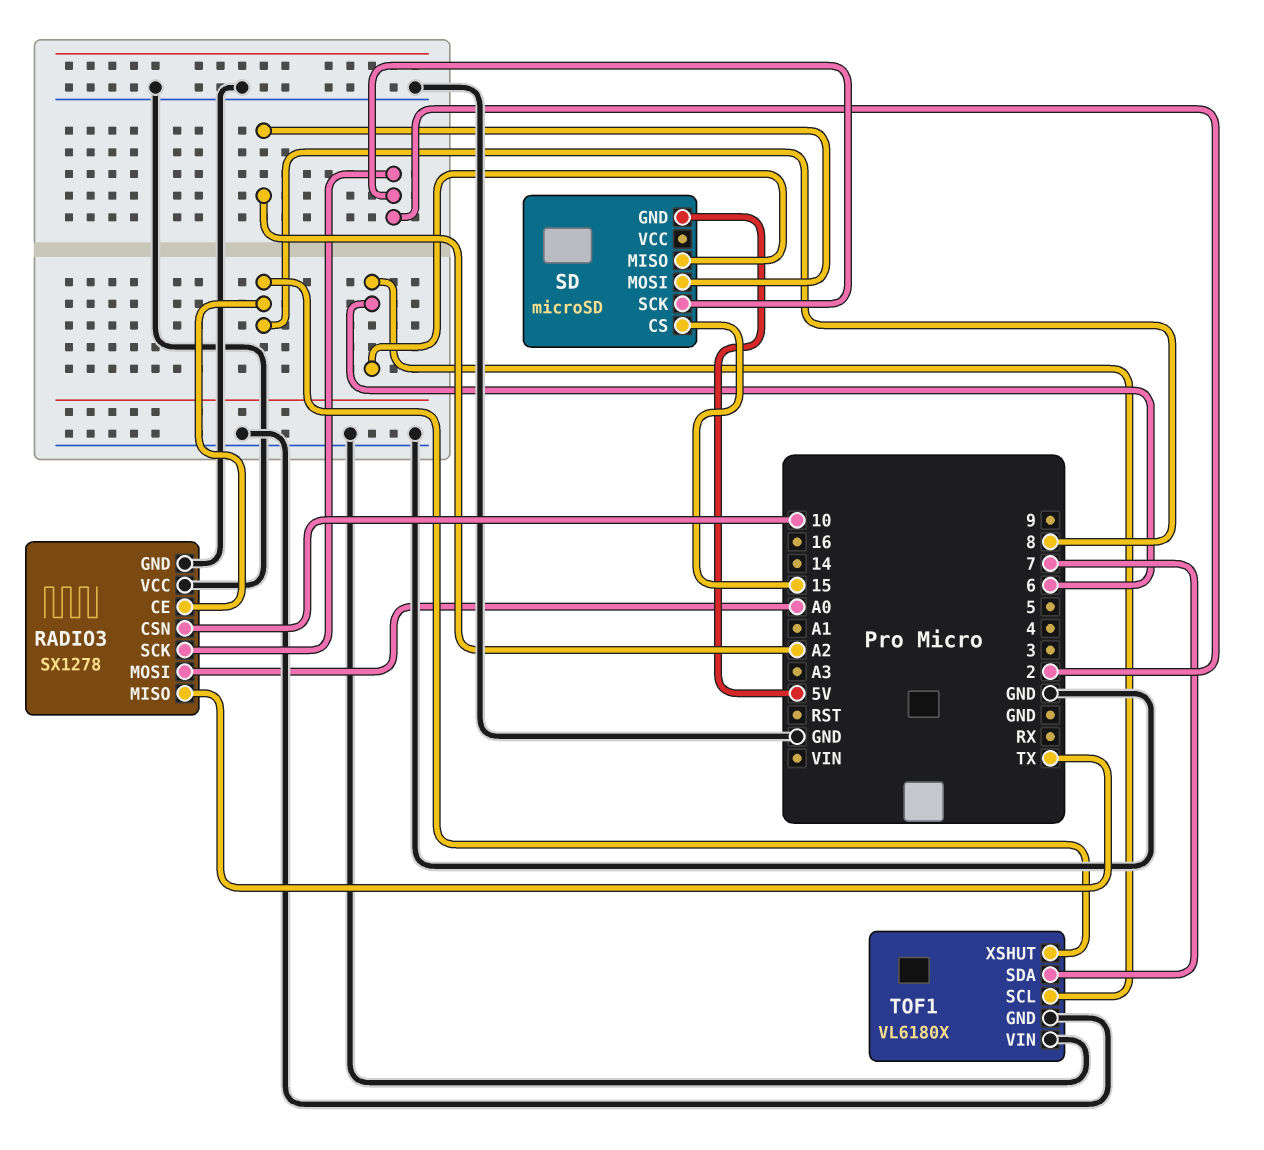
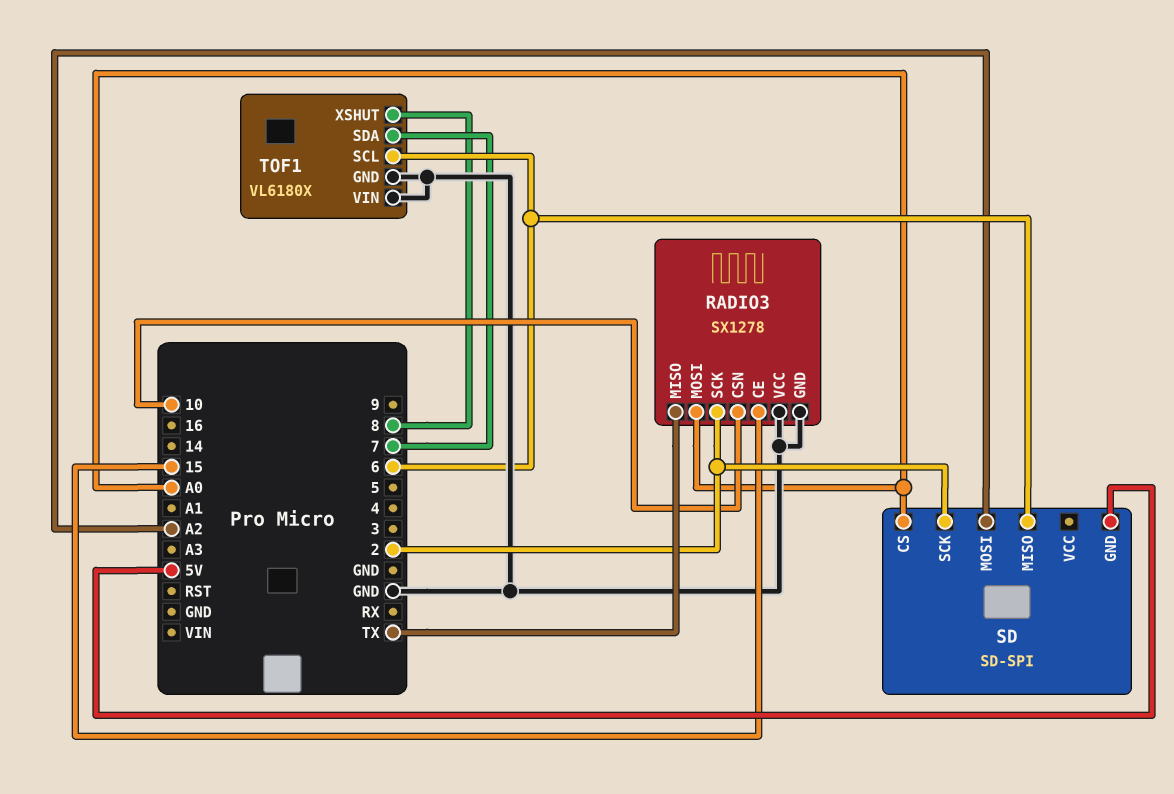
RADIO3 pin CE: 8 -> 15
SD: microSD -> SD-SPI
SD pin CS: 15 -> A0

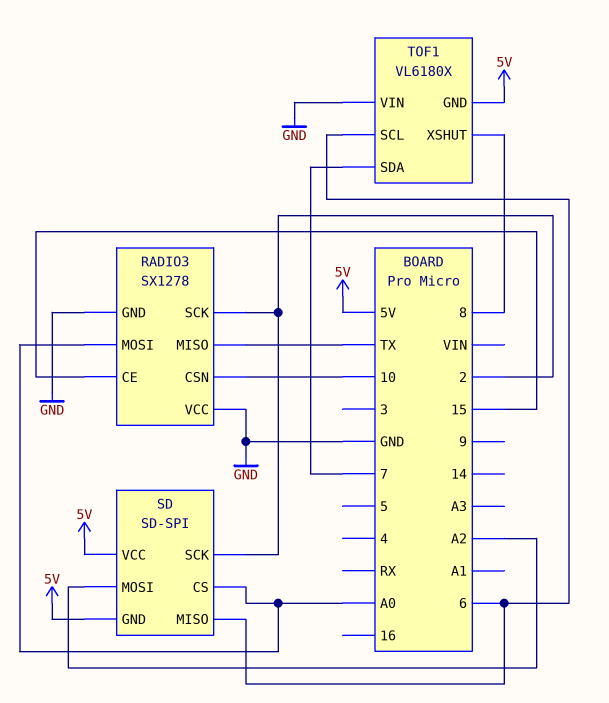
SD pin VCC: none -> 5V
TOF1 pin GND: GND -> 5V

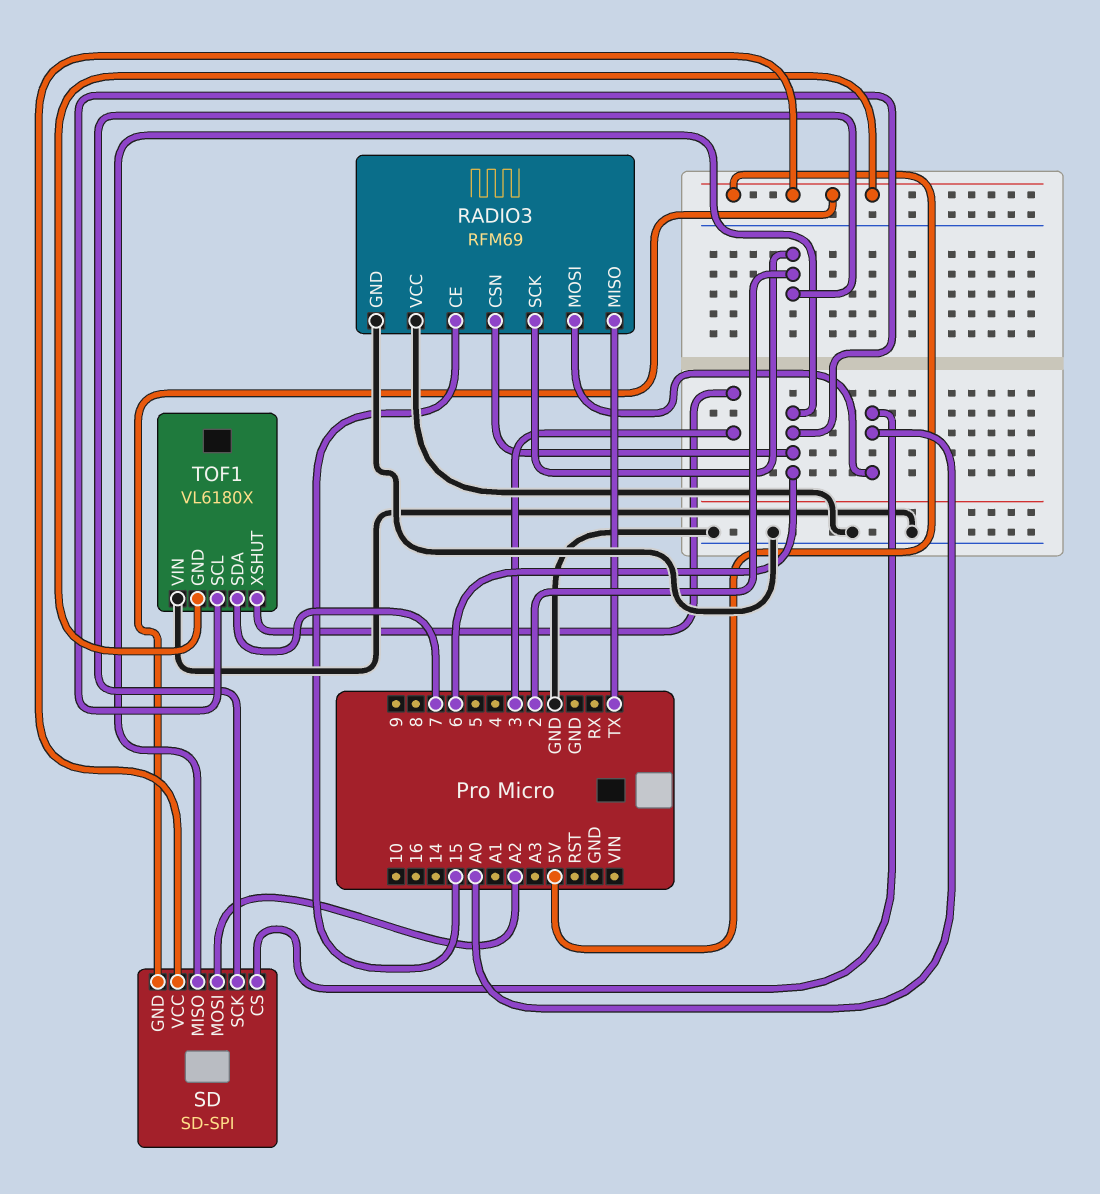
RADIO3: SX1278 -> RFM69
RADIO3 pin CSN: 10 -> 6
TOF1 pin XSHUT: 8 -> 3

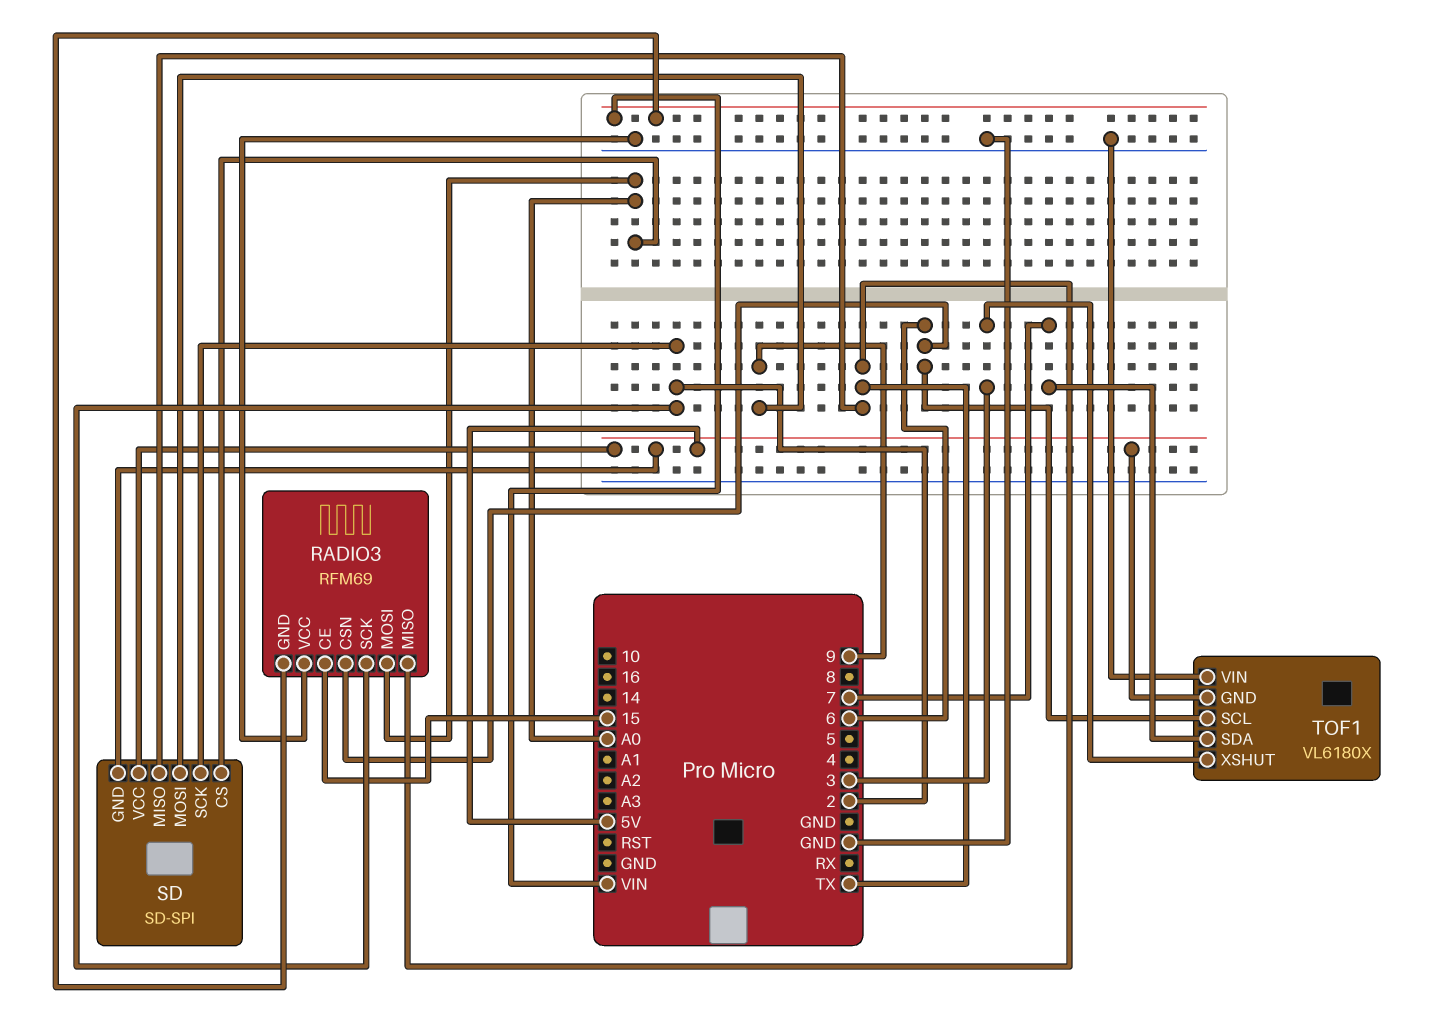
RADIO3 pin GND: GND -> VIN
SD pin MISO: 6 -> TX
SD pin MOSI: A2 -> 9

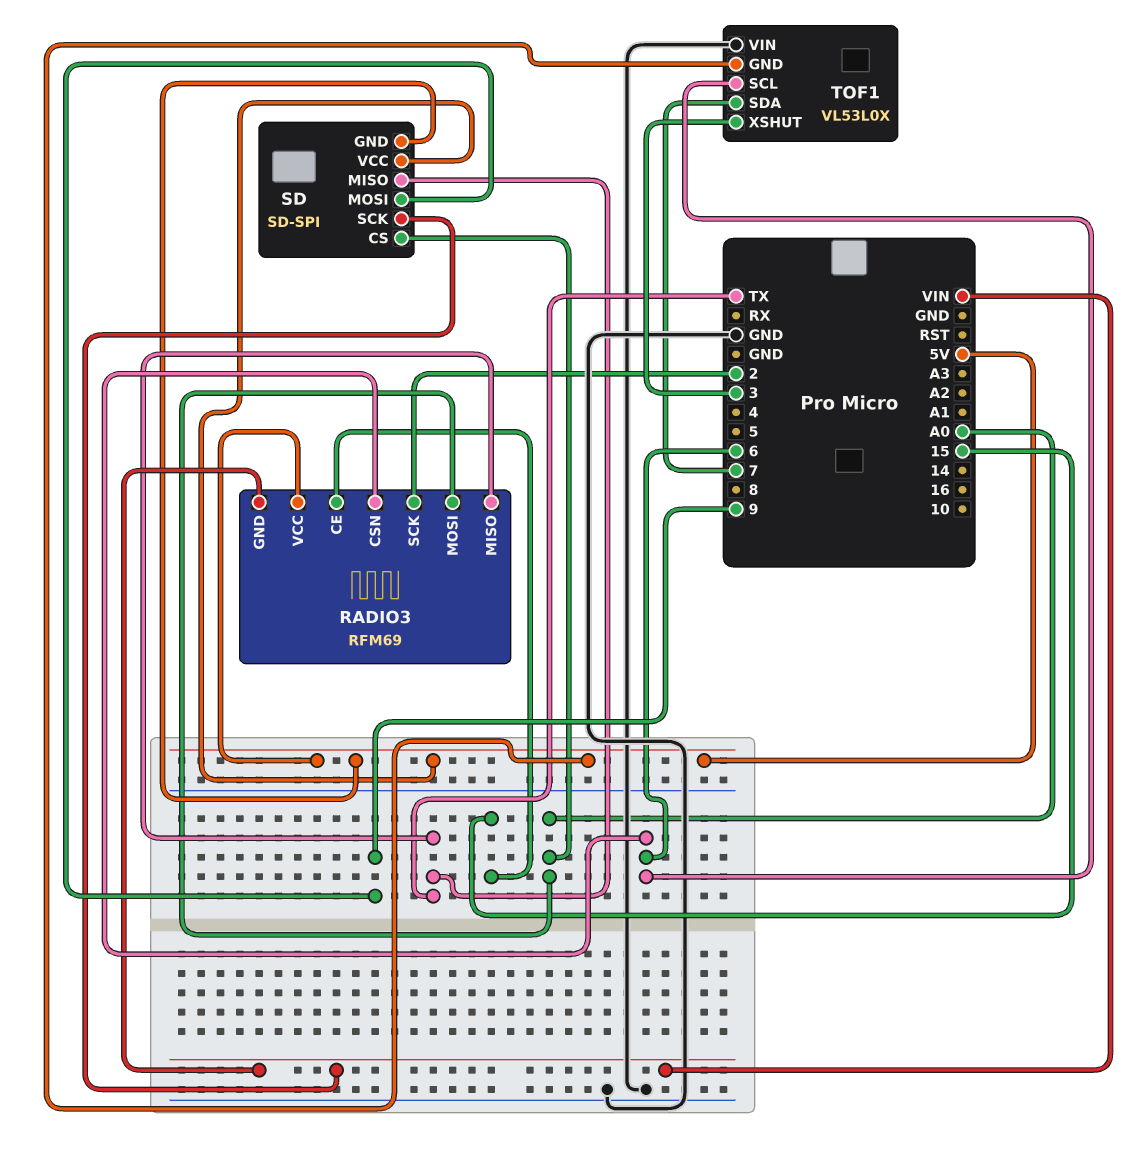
RADIO3 pin VCC: GND -> 5V
SD pin SCK: 2 -> VIN
TOF1: VL6180X -> VL53L0X

